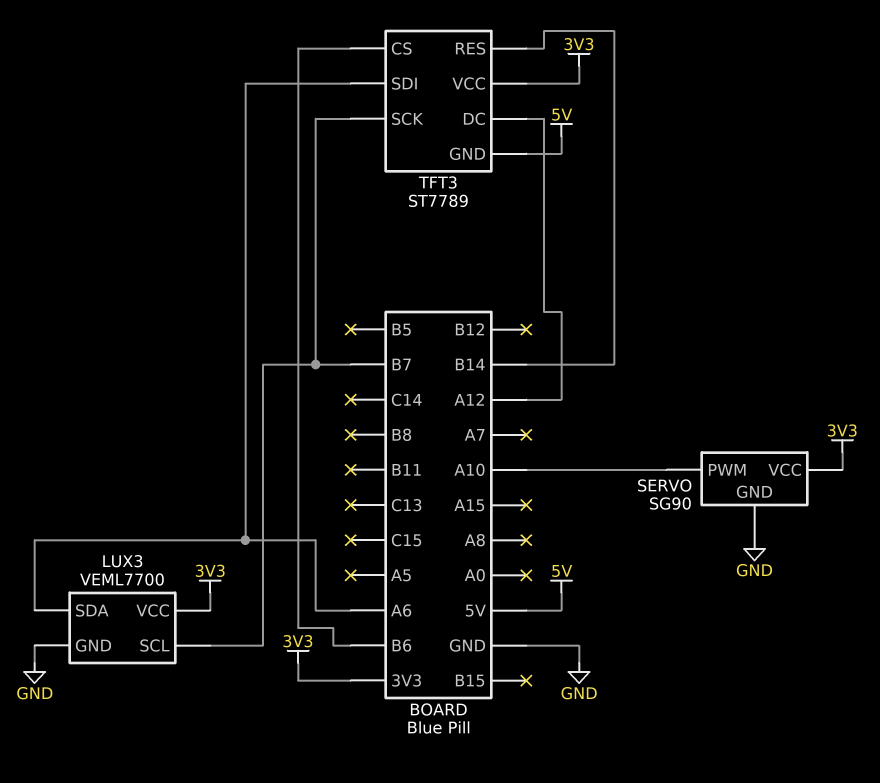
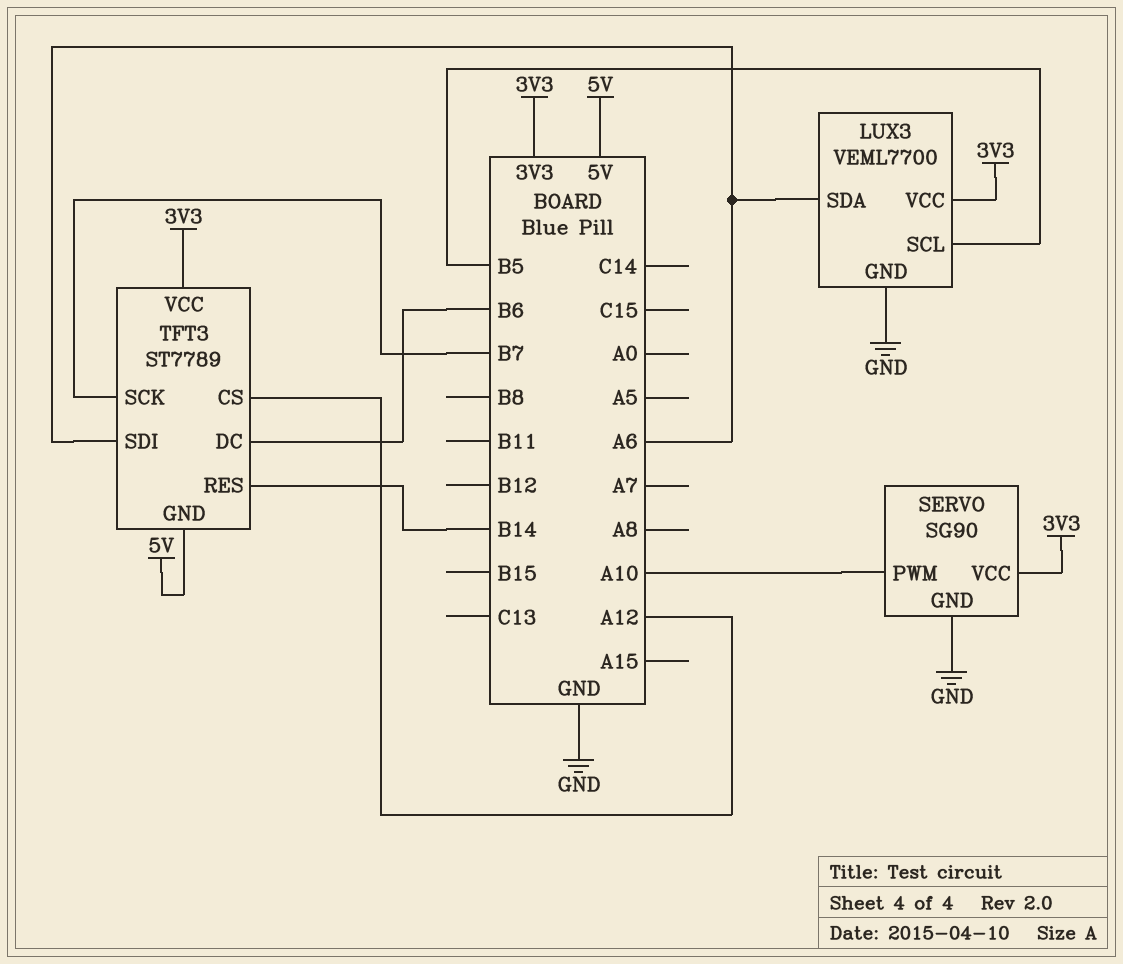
LUX3 pin SCL: B7 -> B5
TFT3 pin CS: B6 -> A12
TFT3 pin DC: A12 -> B6

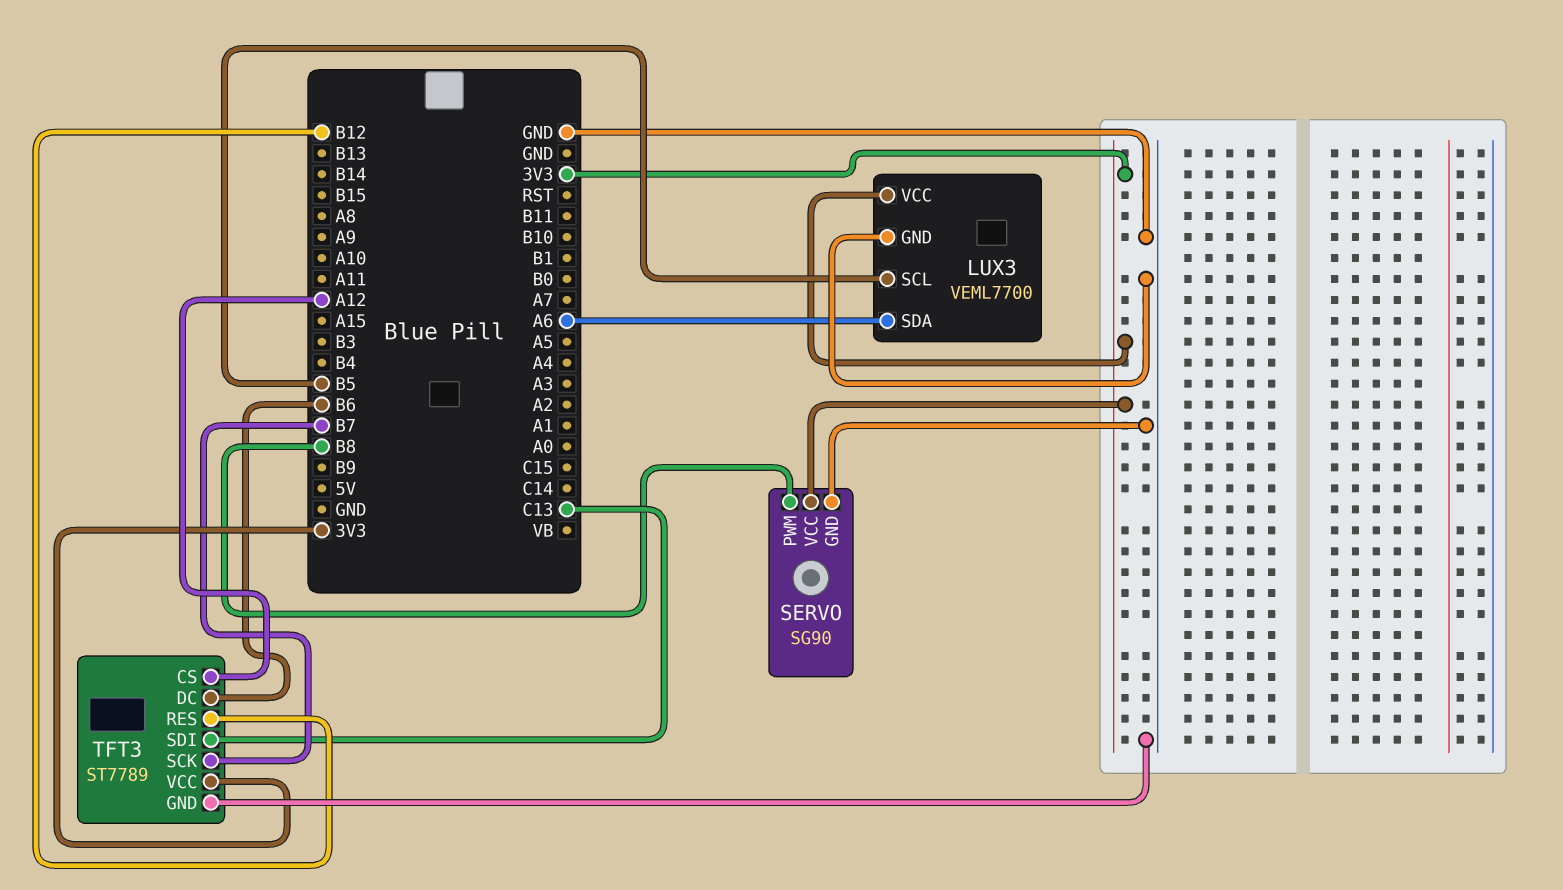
SERVO pin PWM: A10 -> B8
TFT3 pin GND: 5V -> GND
TFT3 pin RES: B14 -> B12
TFT3 pin SDI: A6 -> C13

